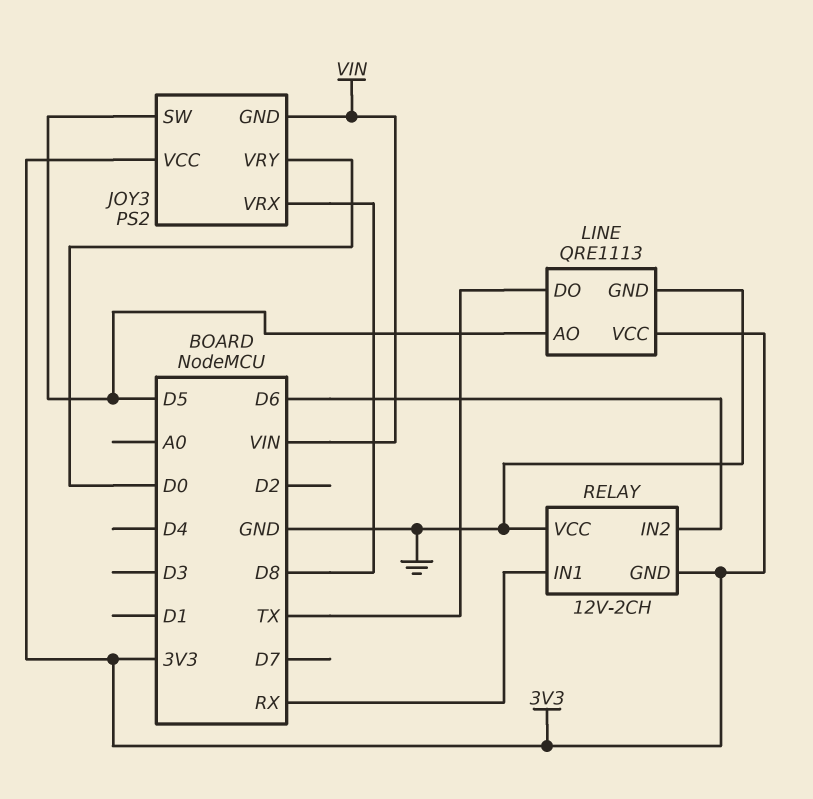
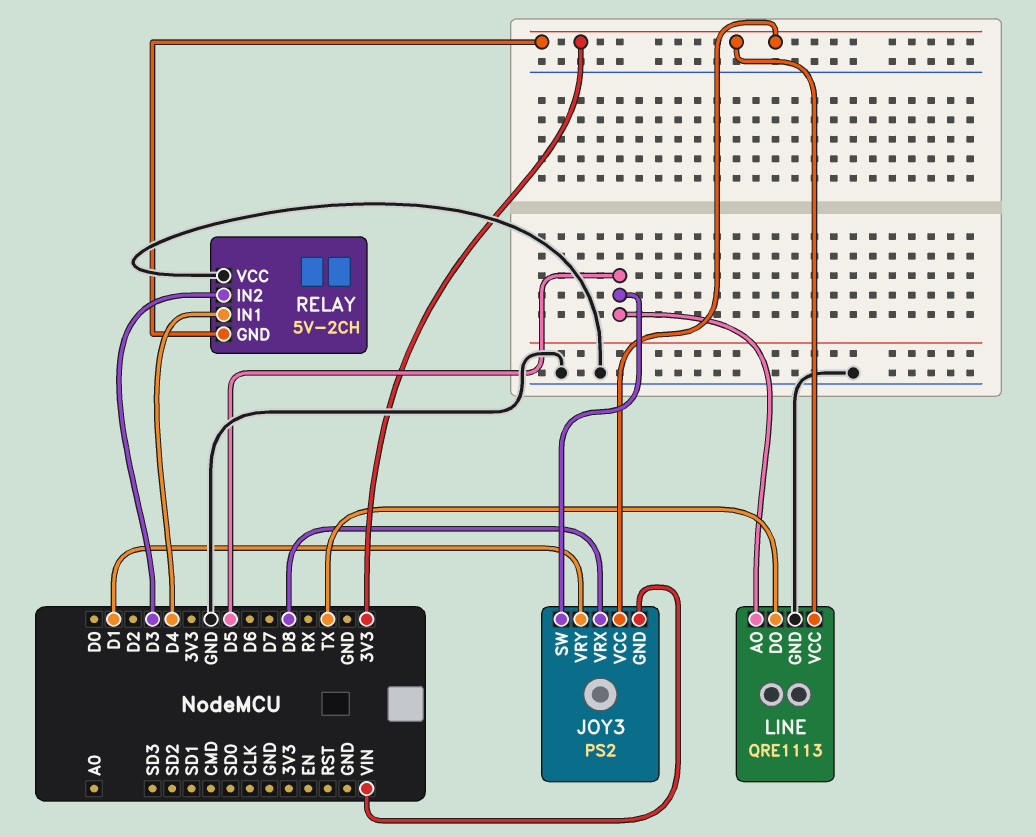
JOY3 pin VRY: D0 -> D1
RELAY: 12V-2CH -> 5V-2CH
RELAY pin IN1: RX -> D4
RELAY pin IN2: D6 -> D3

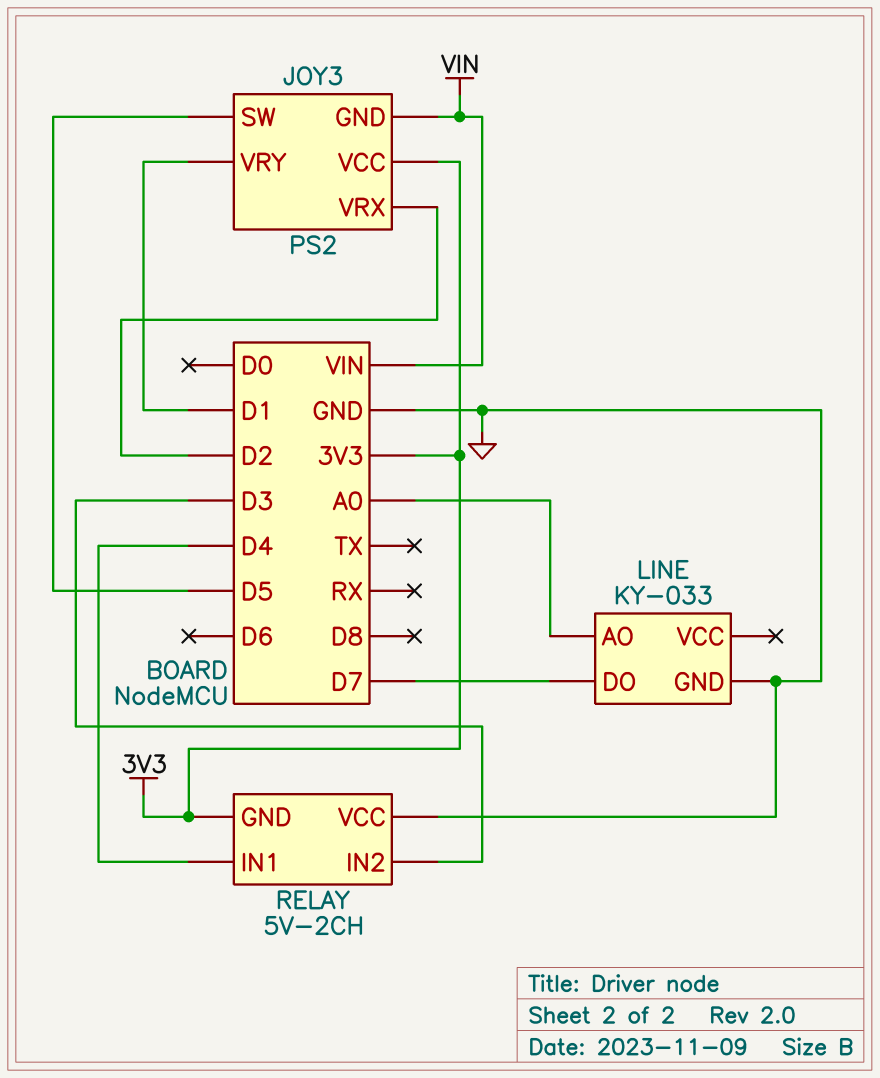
JOY3 pin VRX: D8 -> D2
LINE: QRE1113 -> KY-033
LINE pin AO: D5 -> A0
LINE pin DO: TX -> D7
LINE pin VCC: 3V3 -> none

